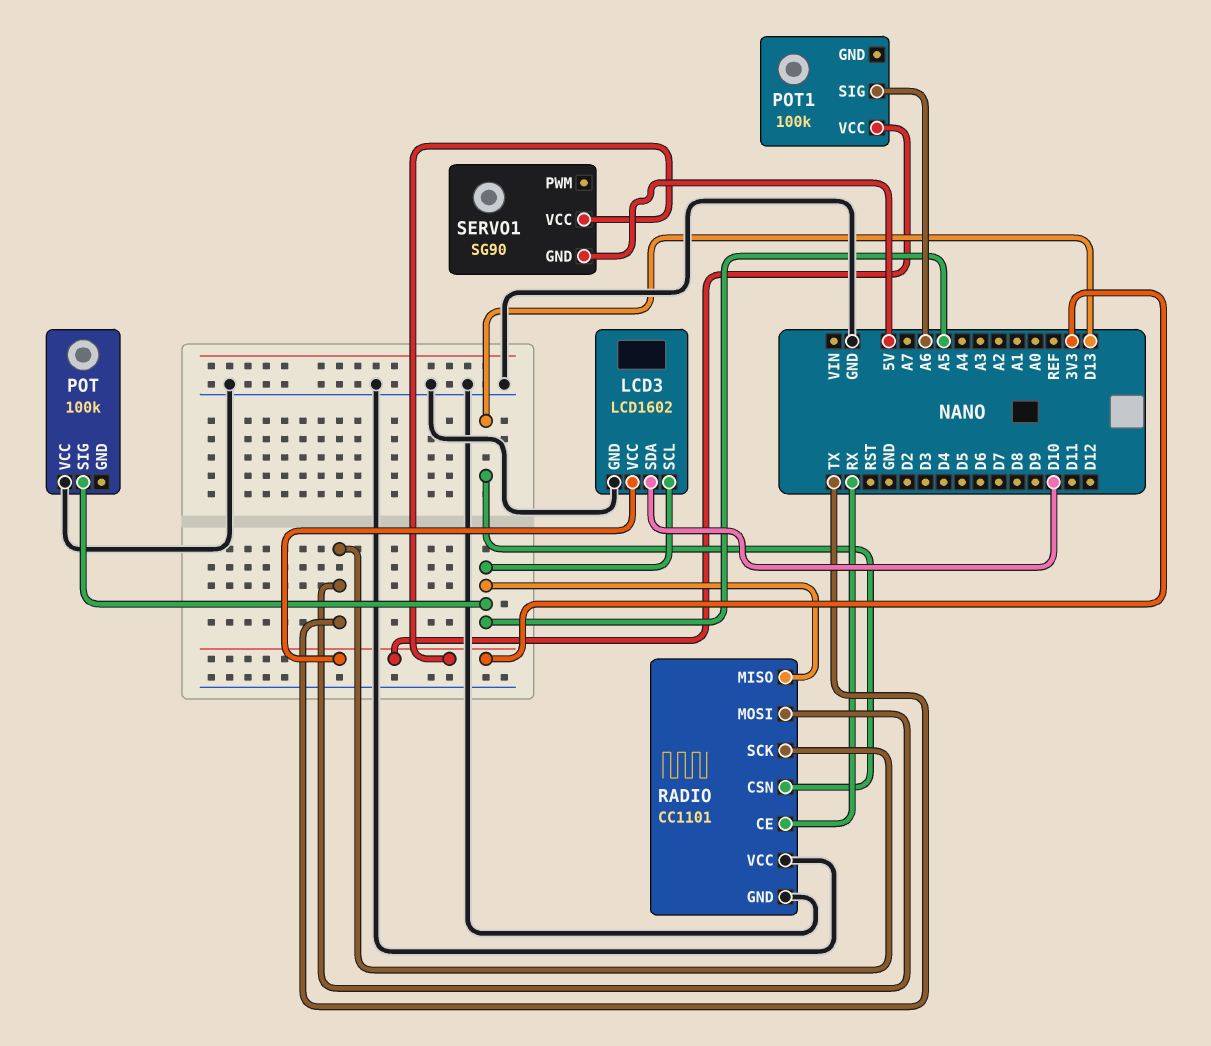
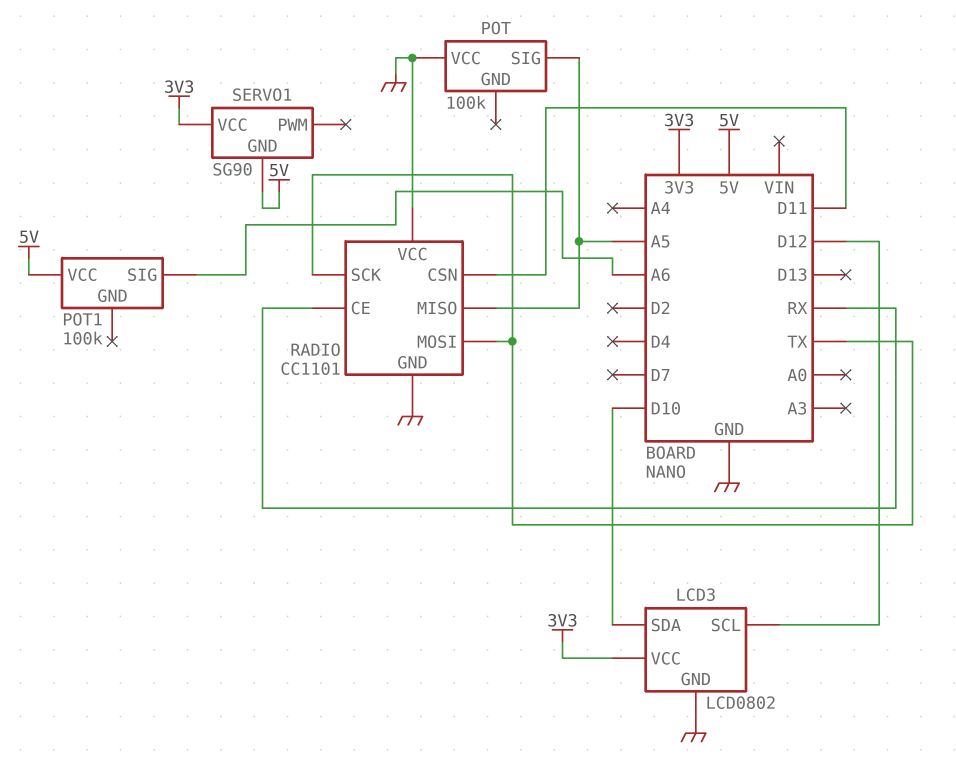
LCD3: LCD1602 -> LCD0802
LCD3 pin SCL: A5 -> D12
POT1 pin VCC: 3V3 -> 5V
RADIO pin CSN: D13 -> D11

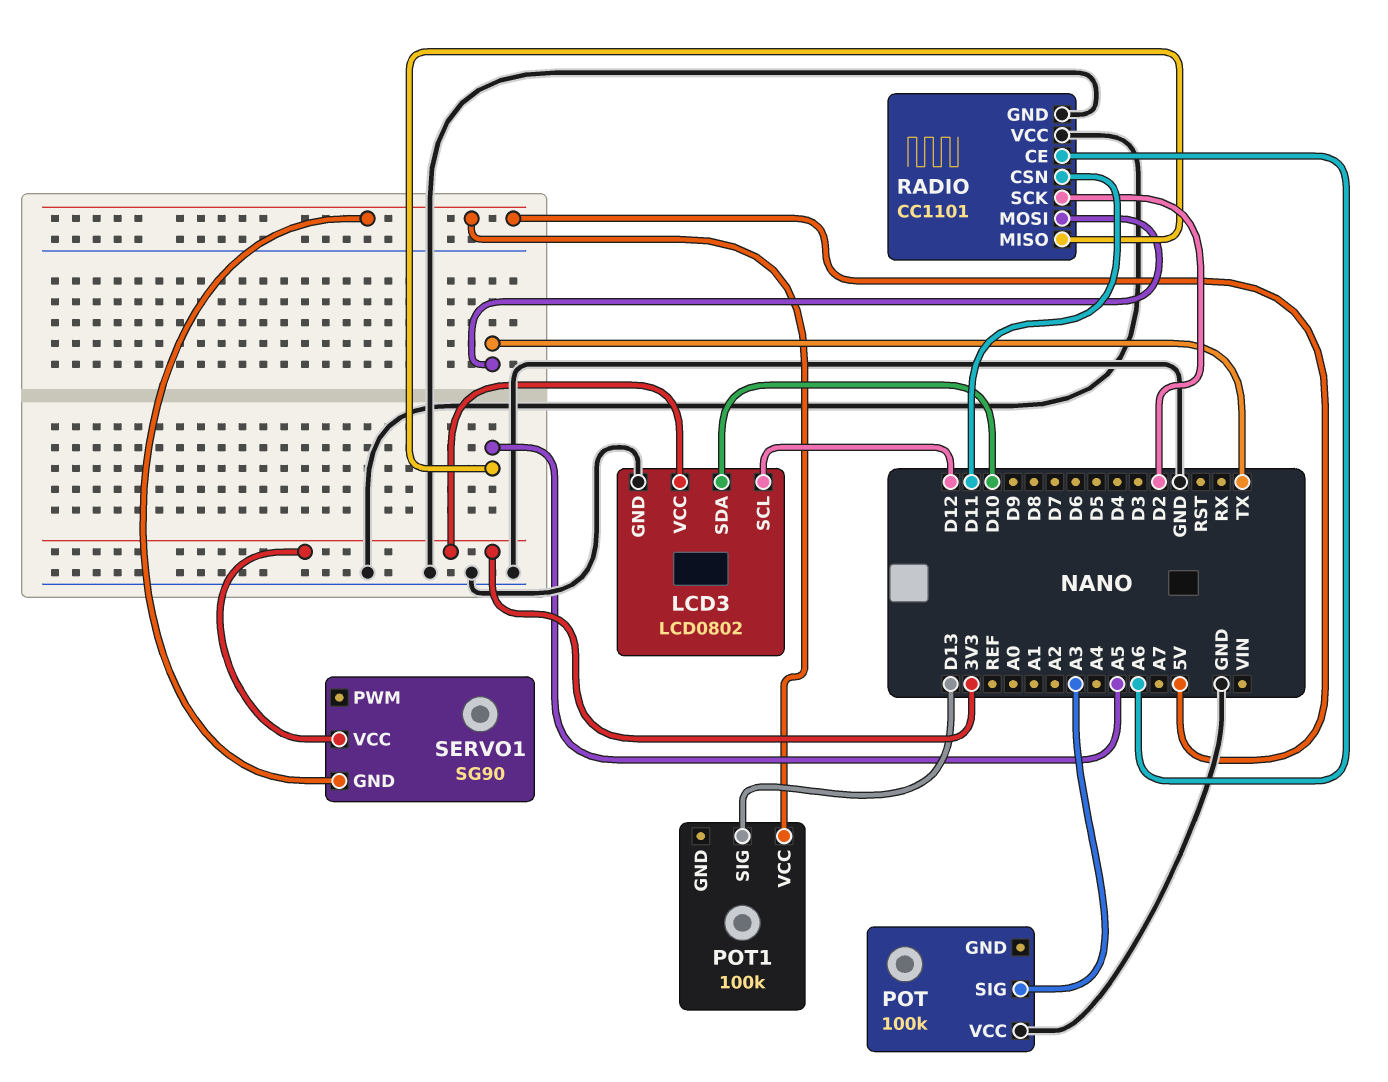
POT pin SIG: A5 -> A3
POT1 pin SIG: A6 -> D13
RADIO pin CE: RX -> A6
RADIO pin SCK: TX -> D2

